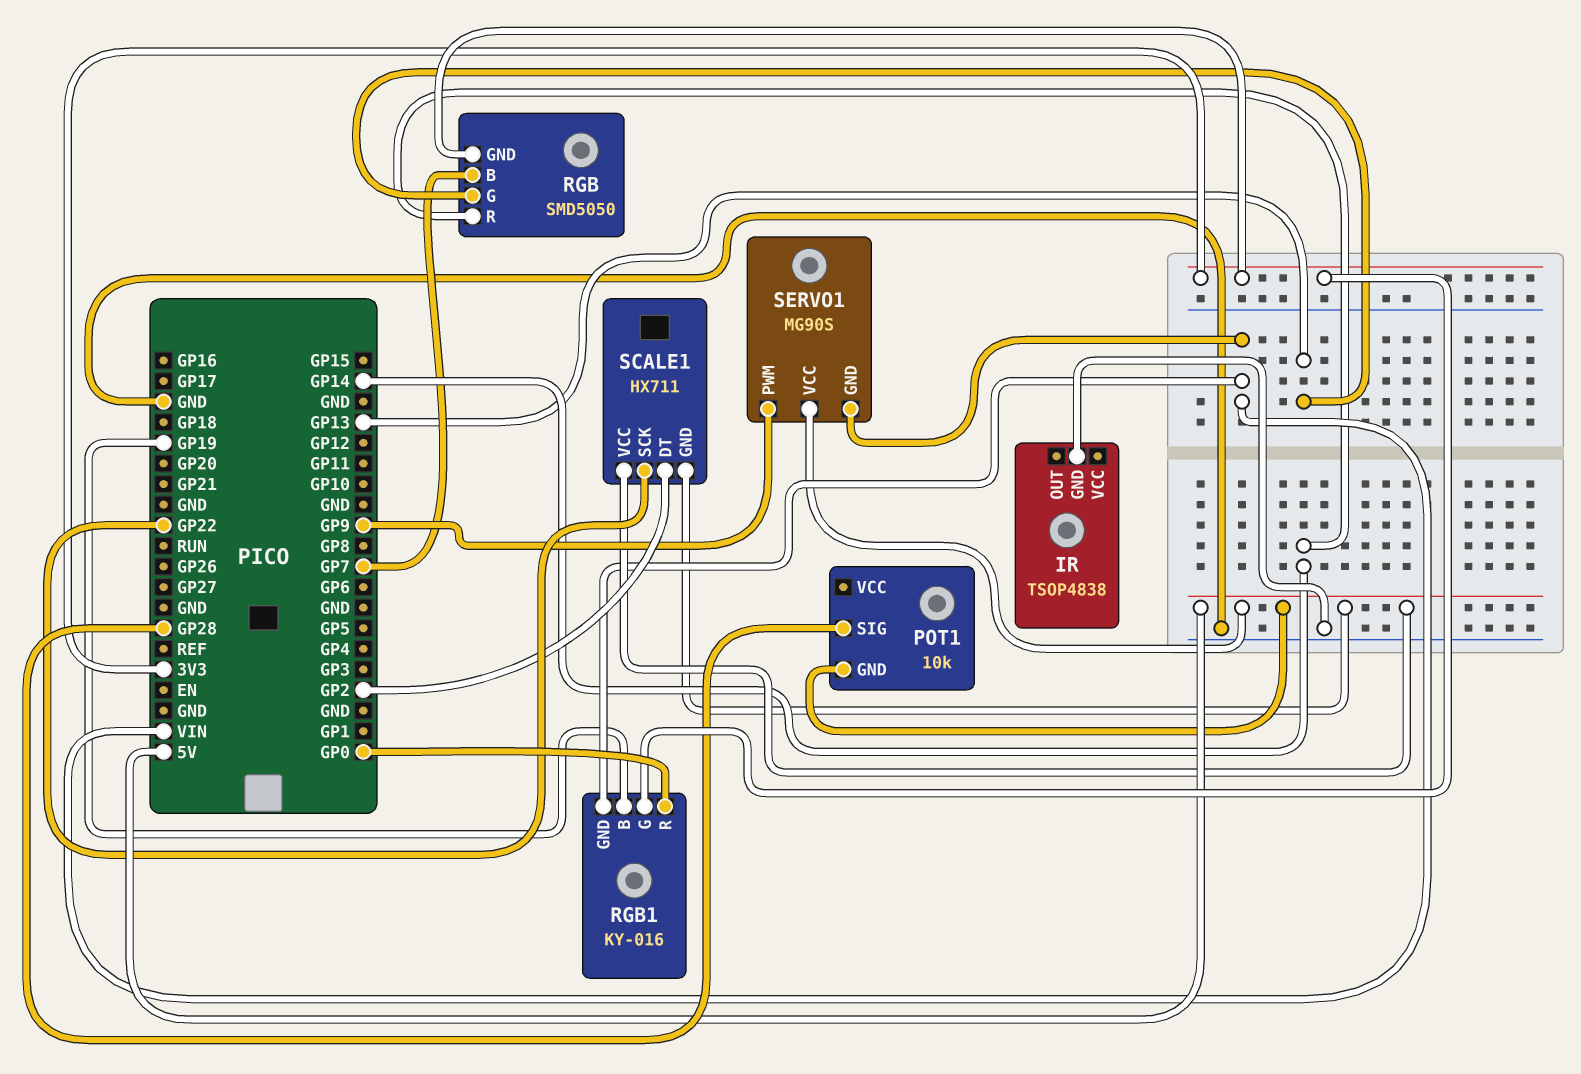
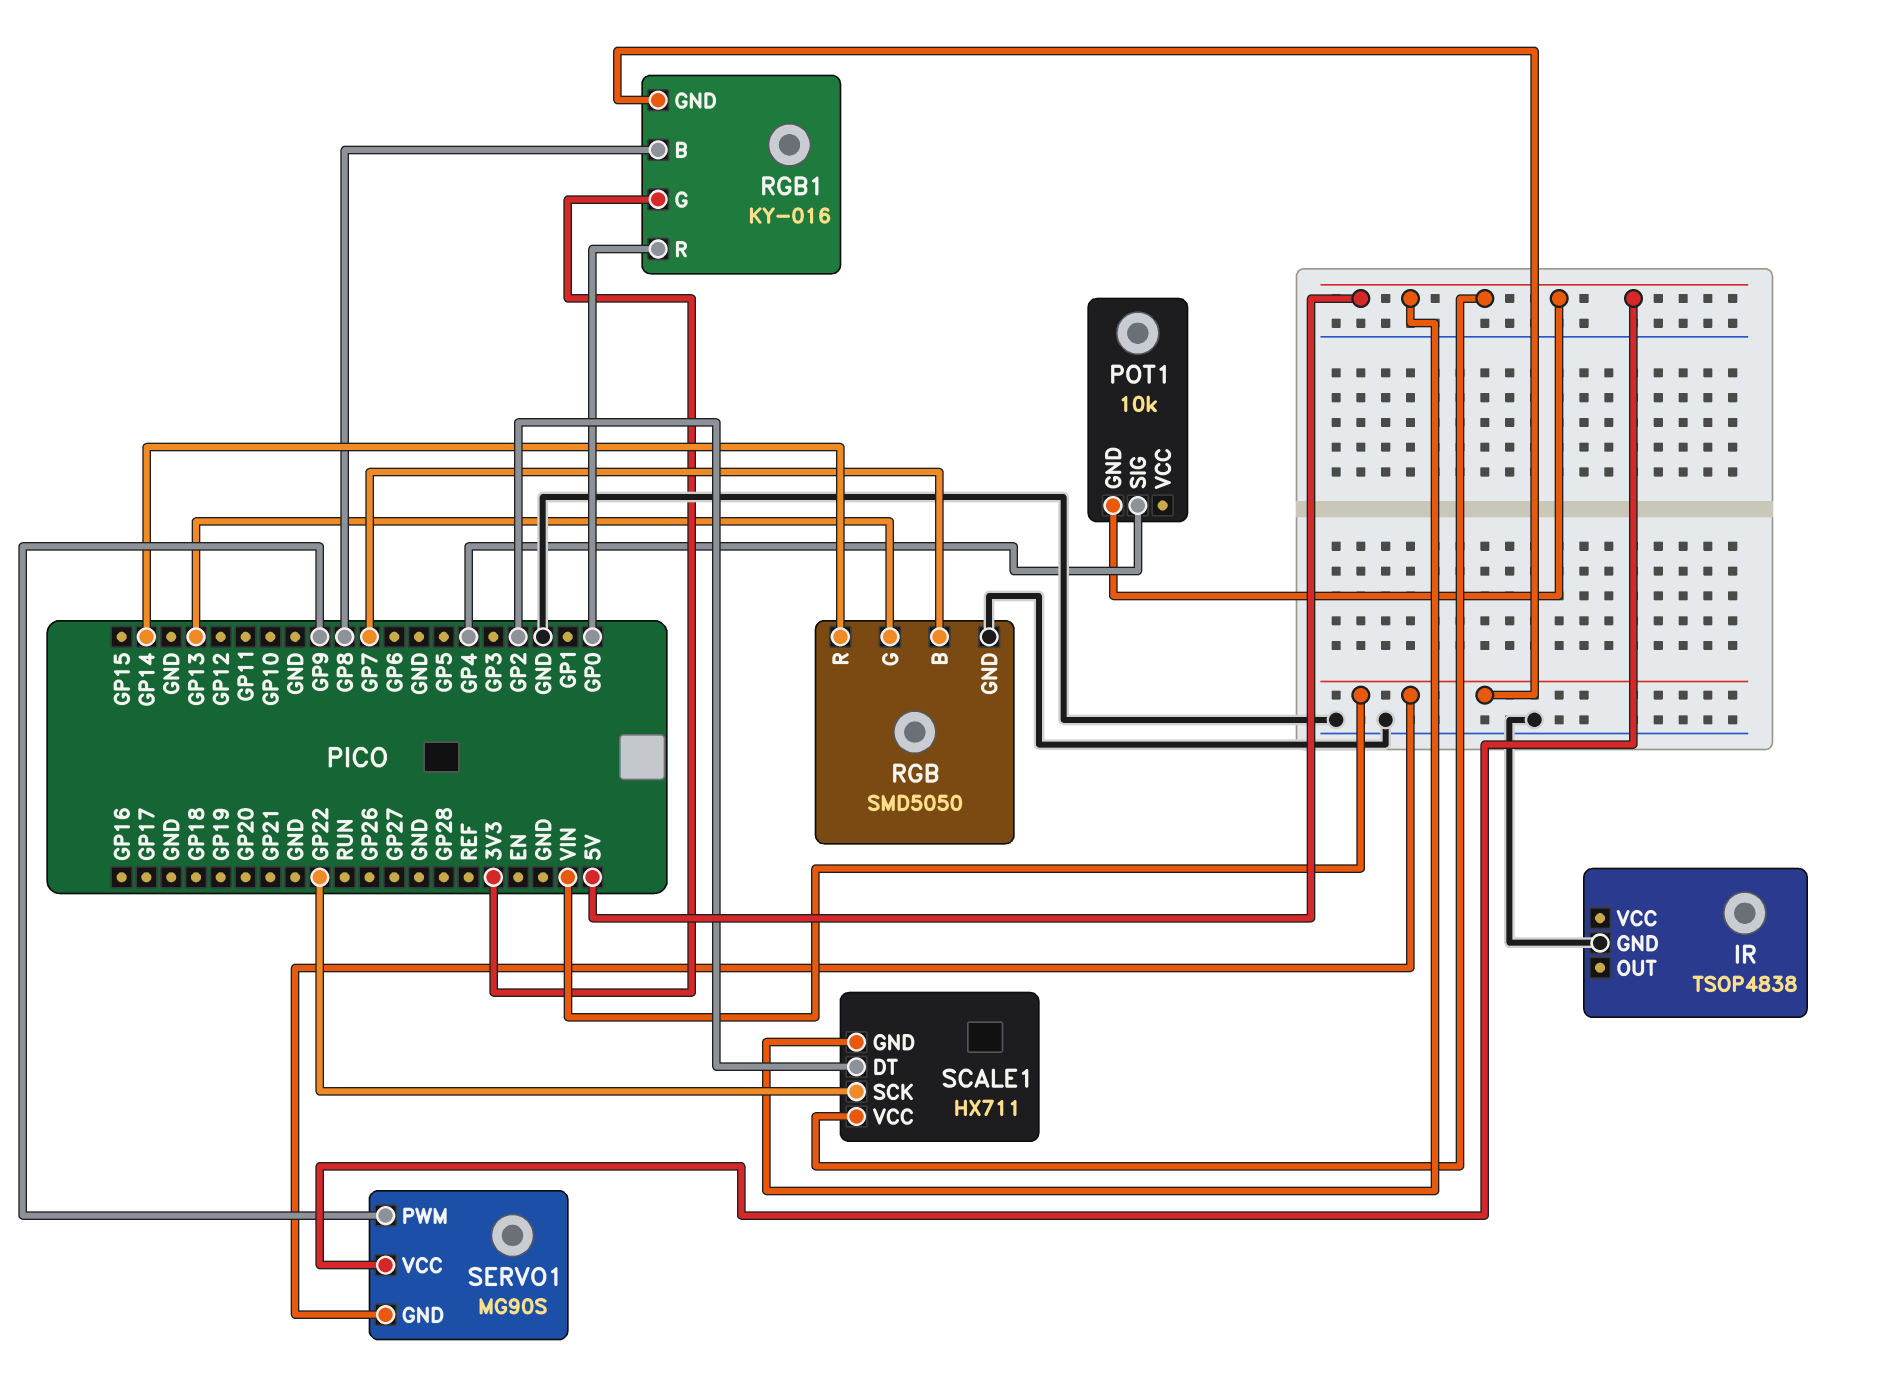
POT1 pin SIG: GP28 -> GP4
RGB pin GND: 3V3 -> GND
RGB1 pin B: GP19 -> GP8

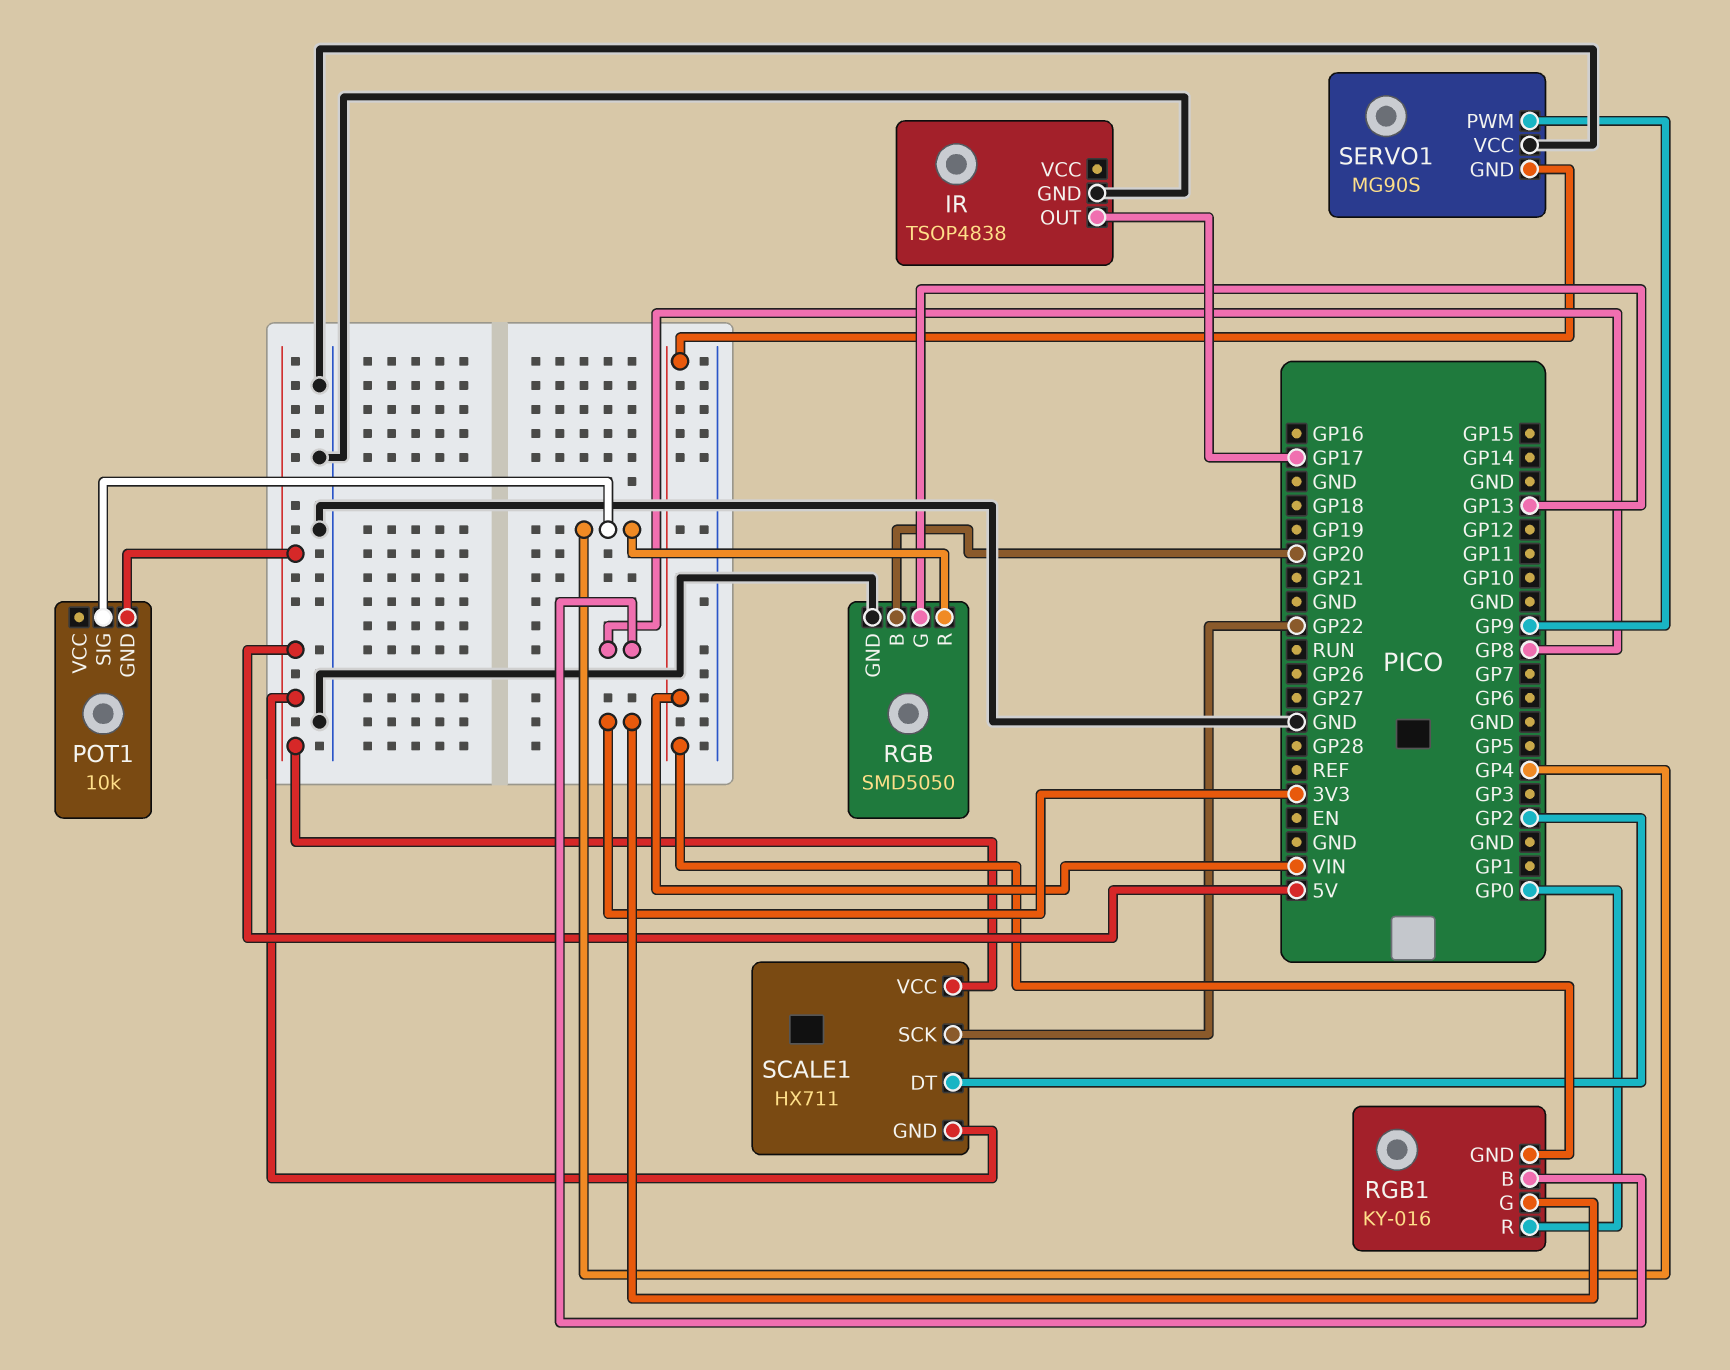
IR pin OUT: none -> GP17
RGB pin B: GP7 -> GP20
RGB pin R: GP14 -> GP4
SERVO1 pin VCC: 5V -> GND

